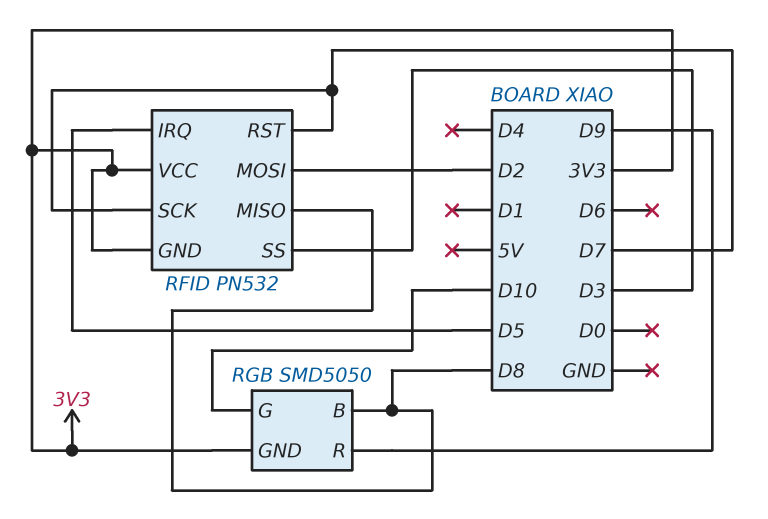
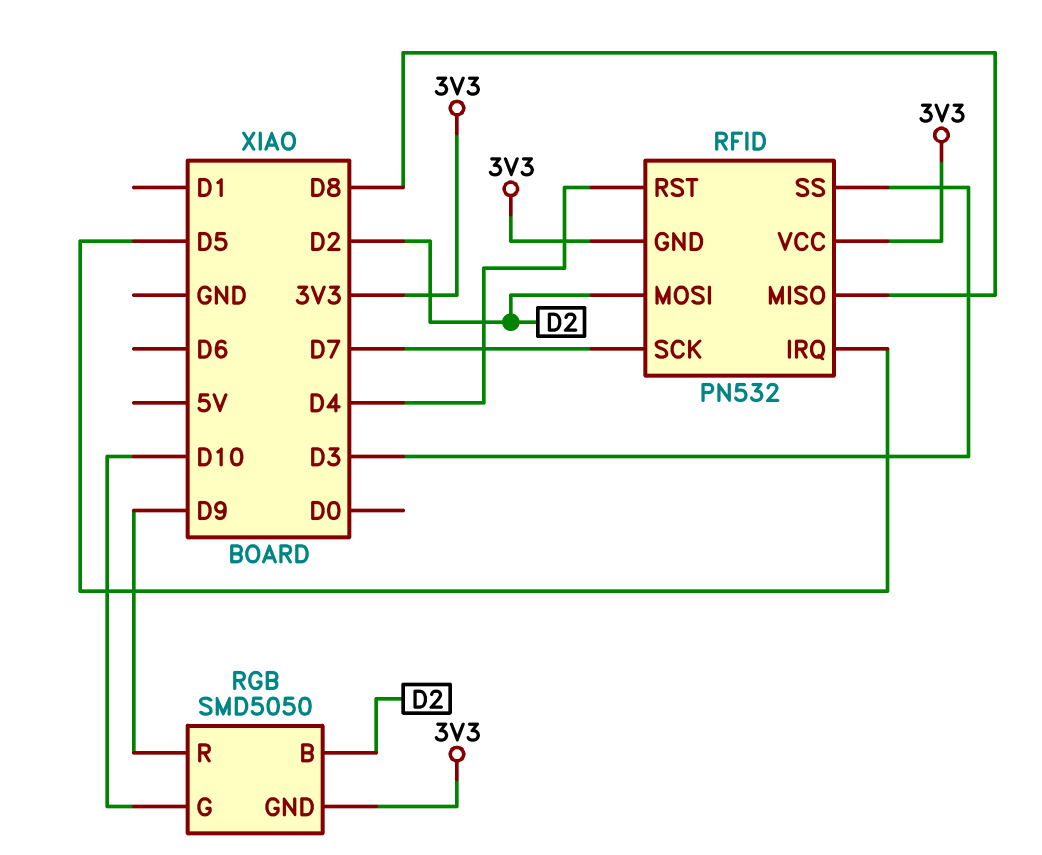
RFID pin RST: D7 -> D4
RGB pin B: D8 -> D2

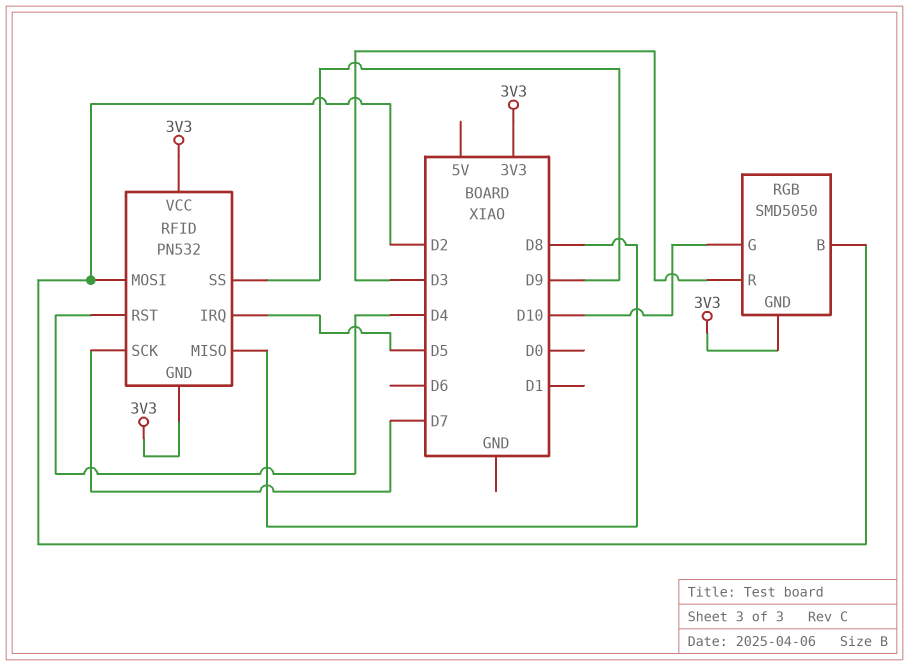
RFID pin SS: D3 -> D9
RGB pin R: D9 -> D3

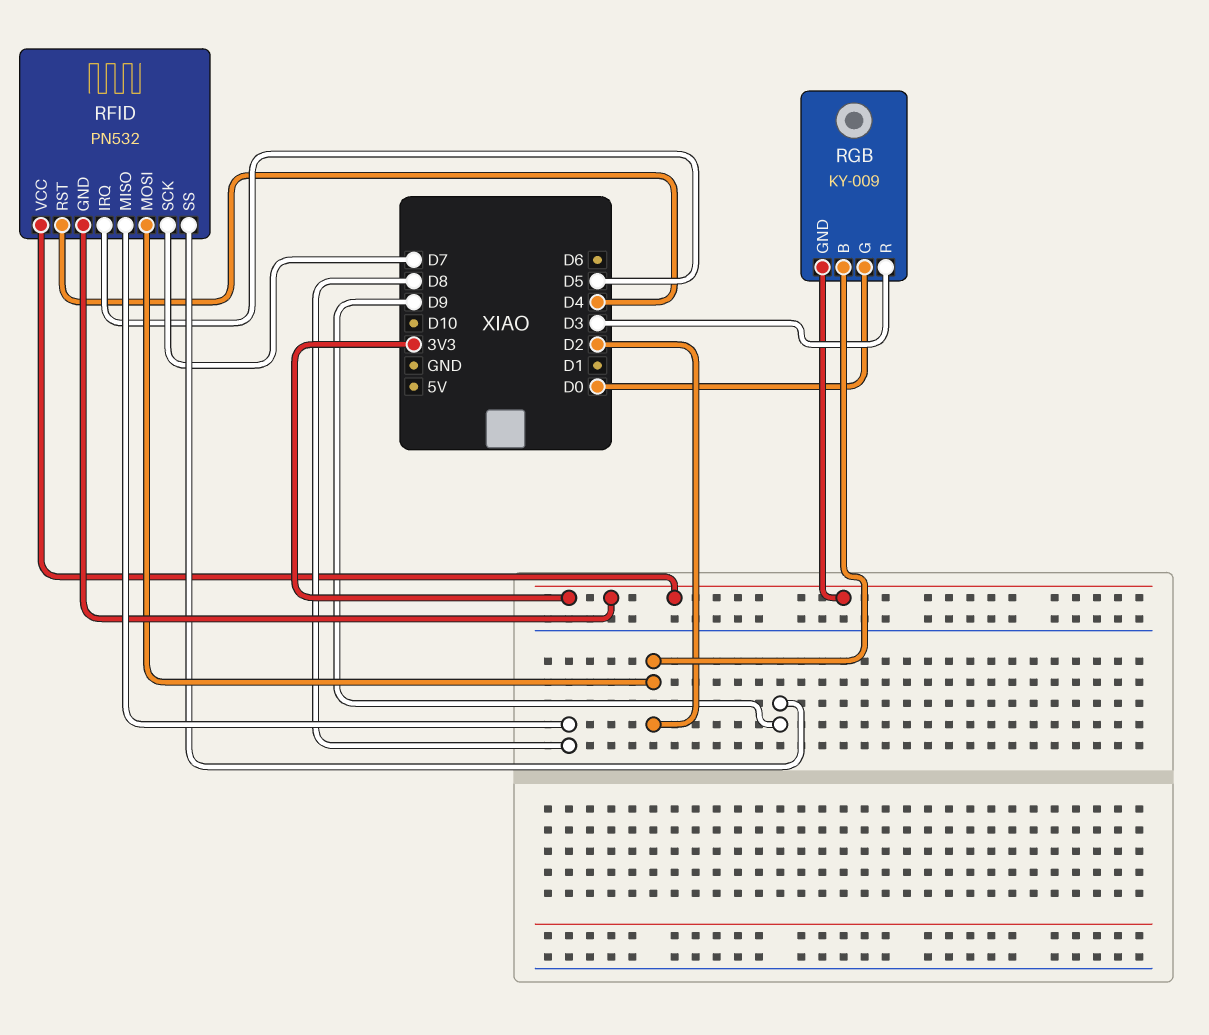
RGB: SMD5050 -> KY-009
RGB pin G: D10 -> D0

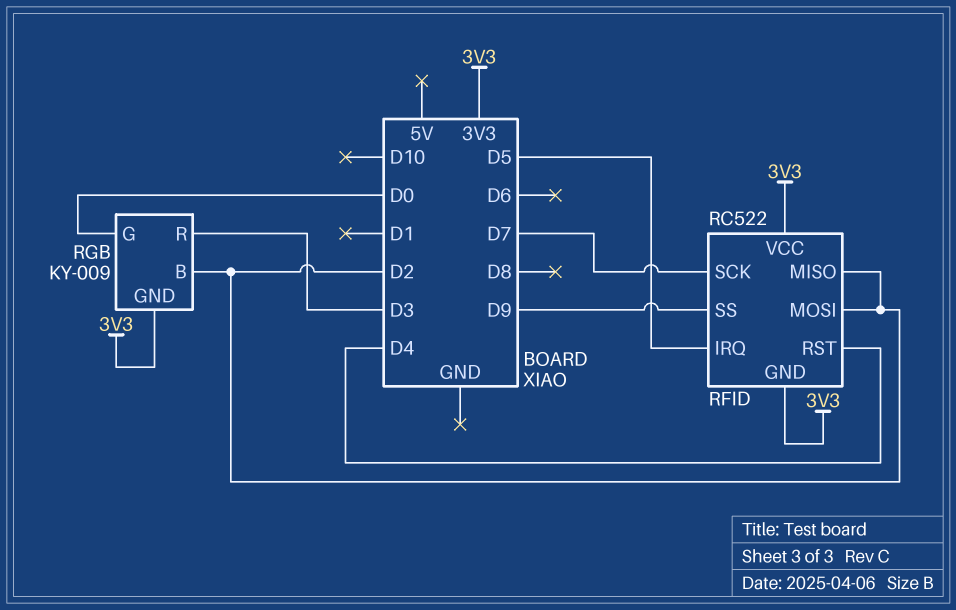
RFID: PN532 -> RC522
RFID pin MISO: D8 -> D2

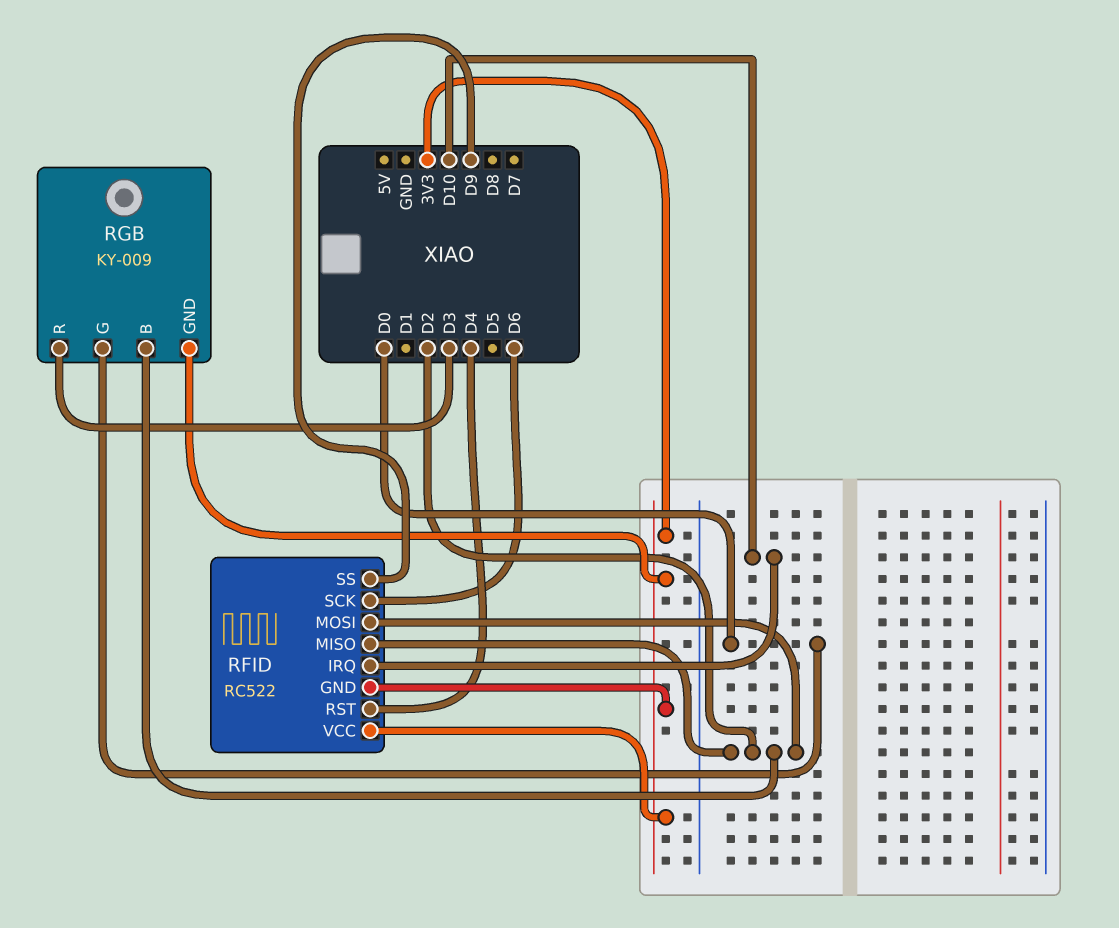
RFID pin IRQ: D5 -> D10
RFID pin SCK: D7 -> D6

